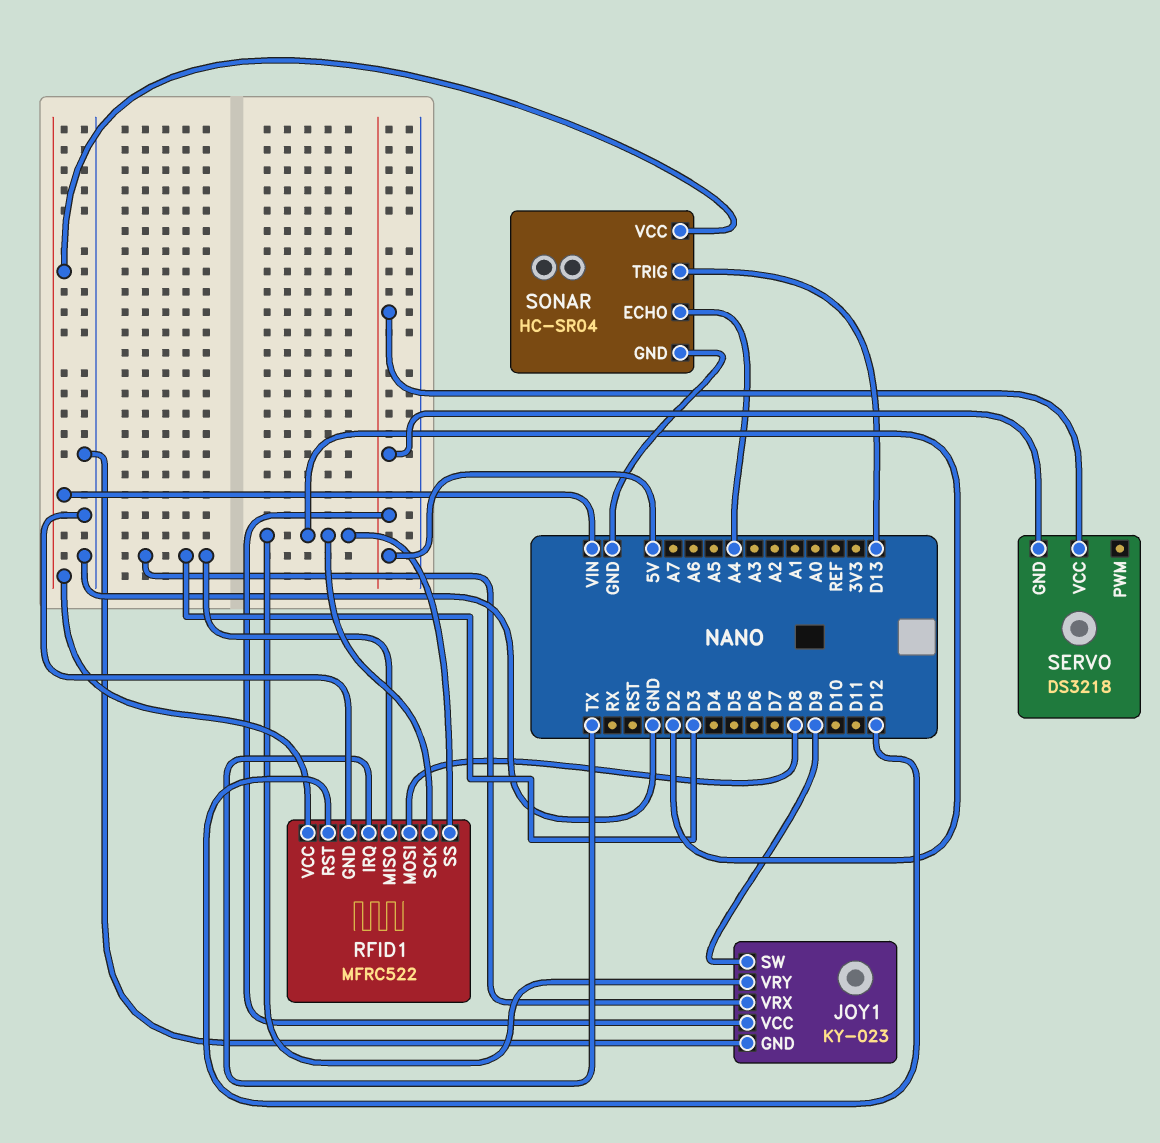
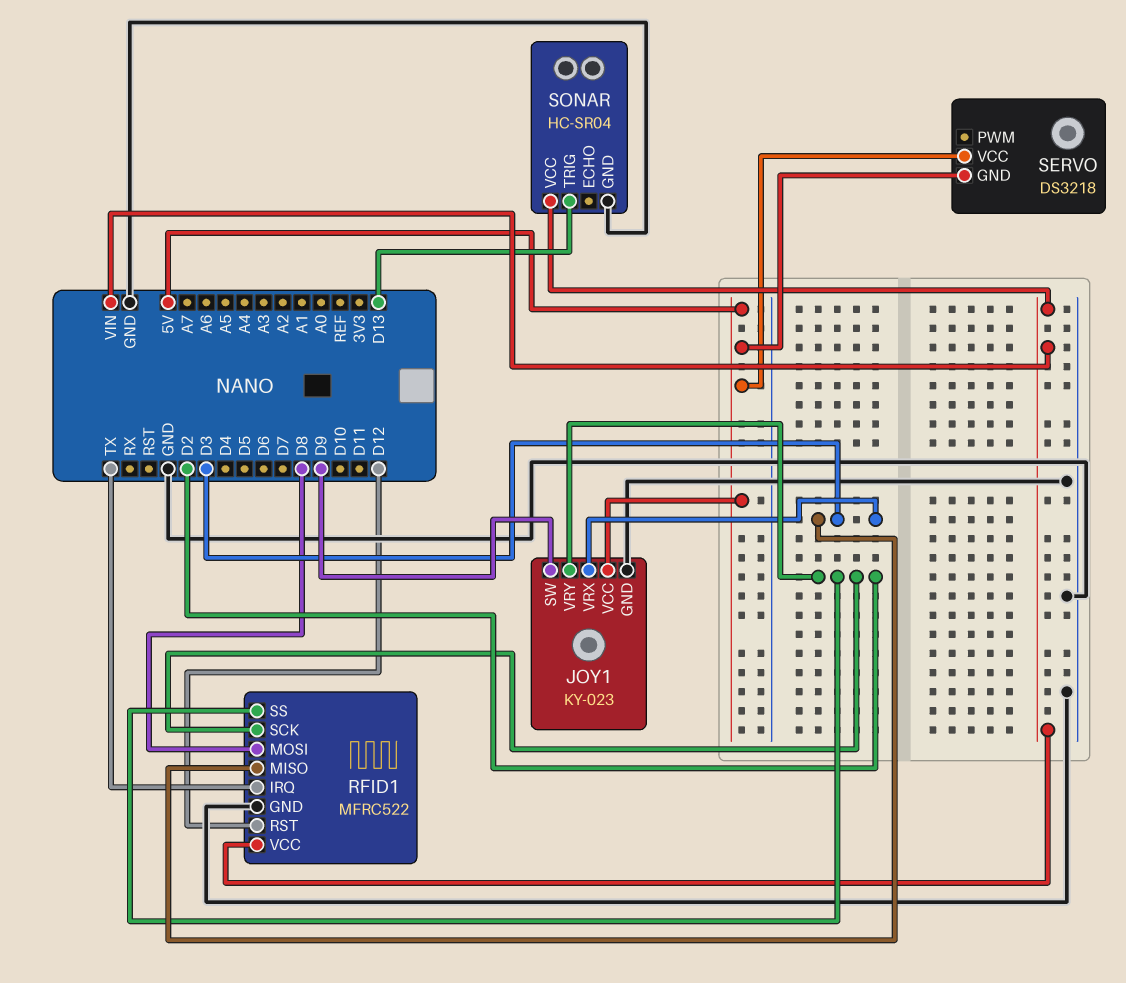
SONAR pin ECHO: A4 -> none

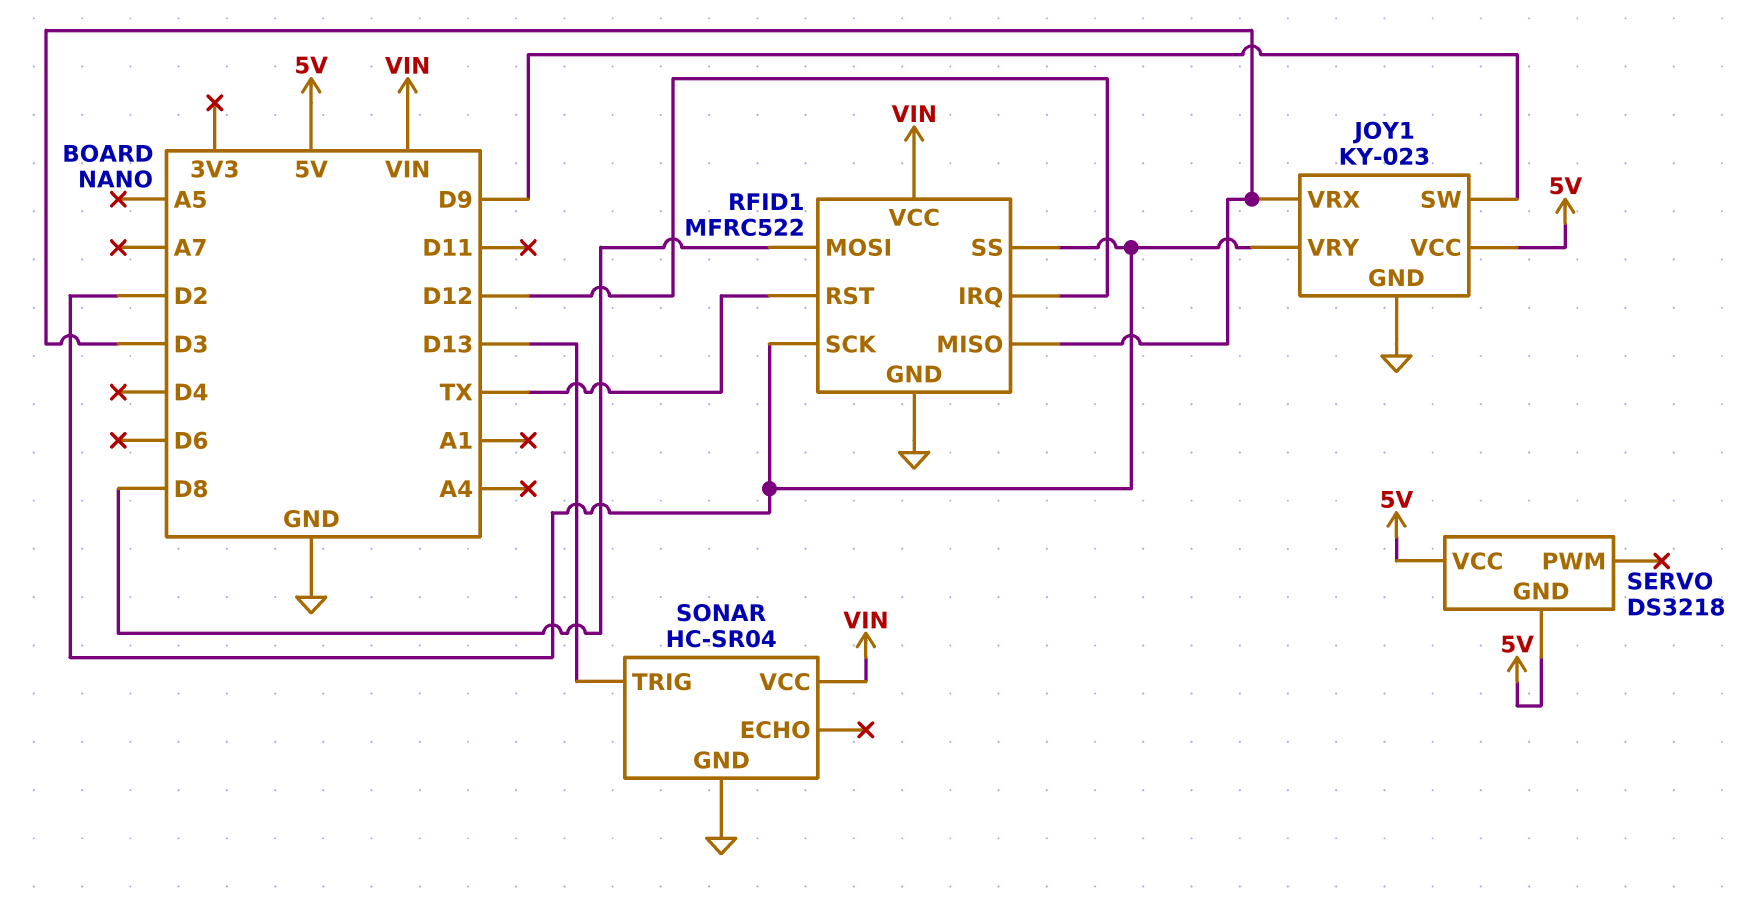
RFID1 pin IRQ: TX -> D12
RFID1 pin RST: D12 -> TX

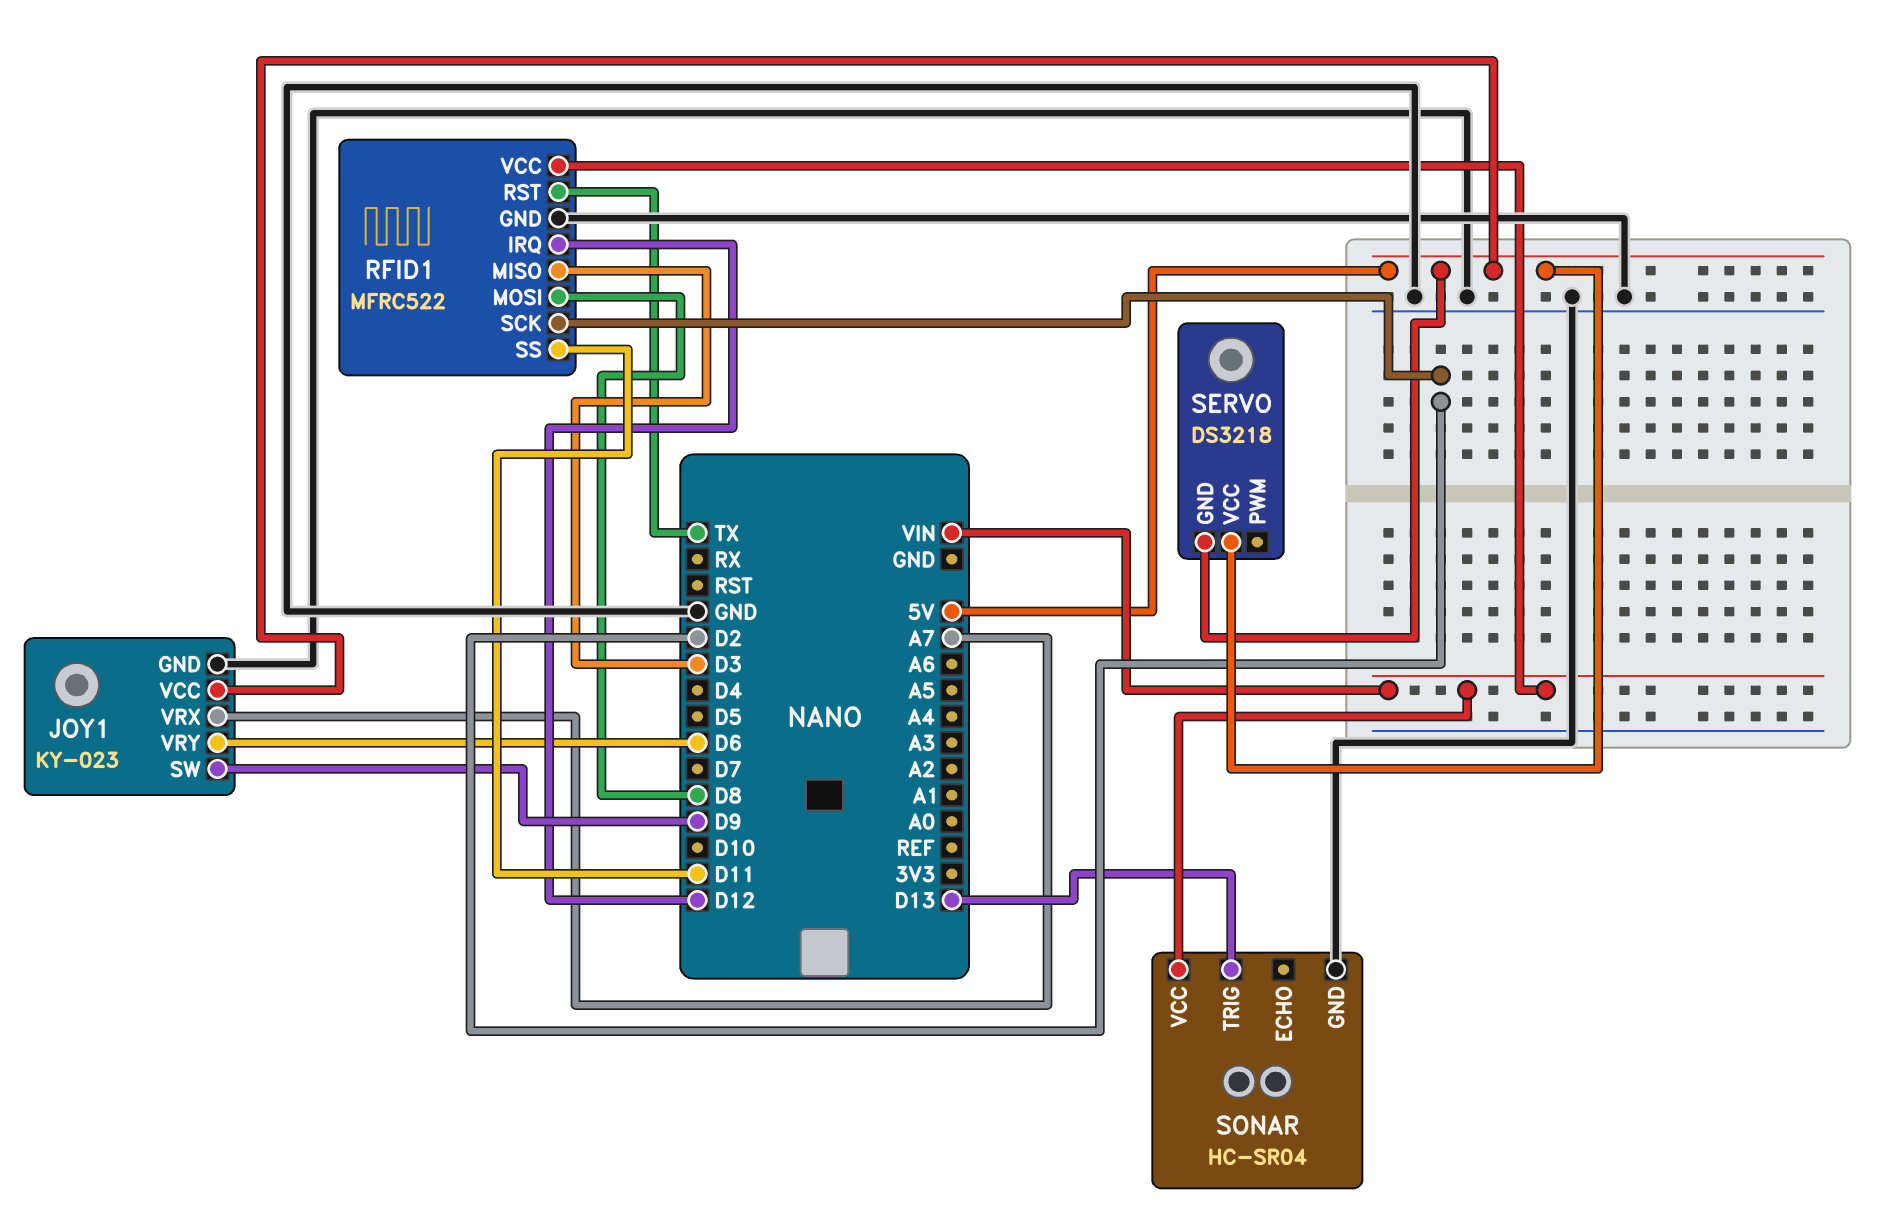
JOY1 pin VRX: D3 -> A7
JOY1 pin VRY: D2 -> D6
RFID1 pin SS: D2 -> D11

